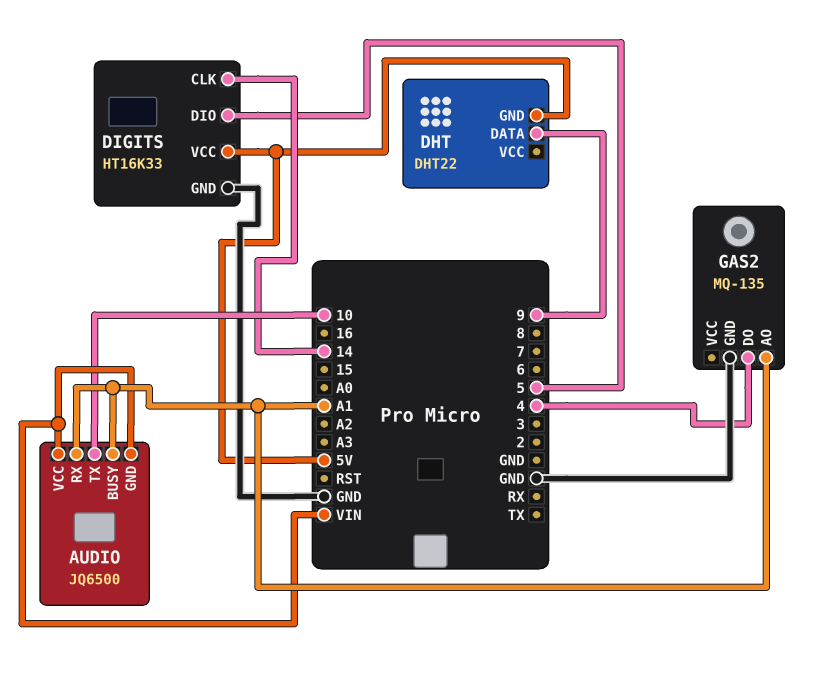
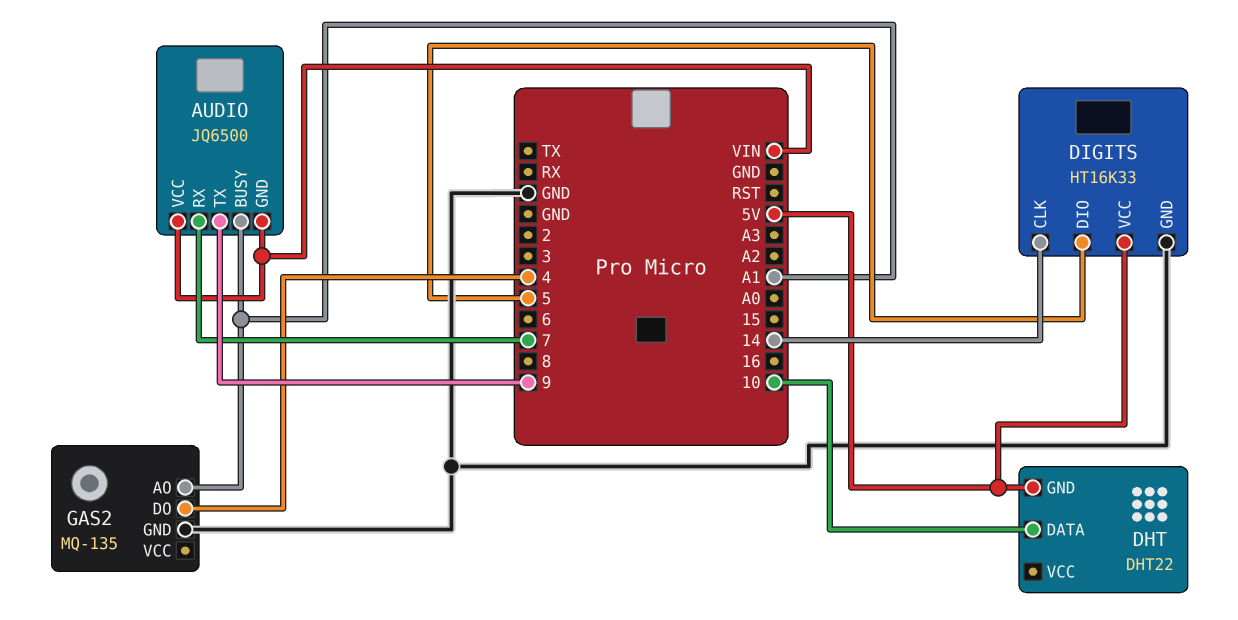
AUDIO pin RX: A1 -> 7
AUDIO pin TX: 10 -> 9
DHT pin DATA: 9 -> 10

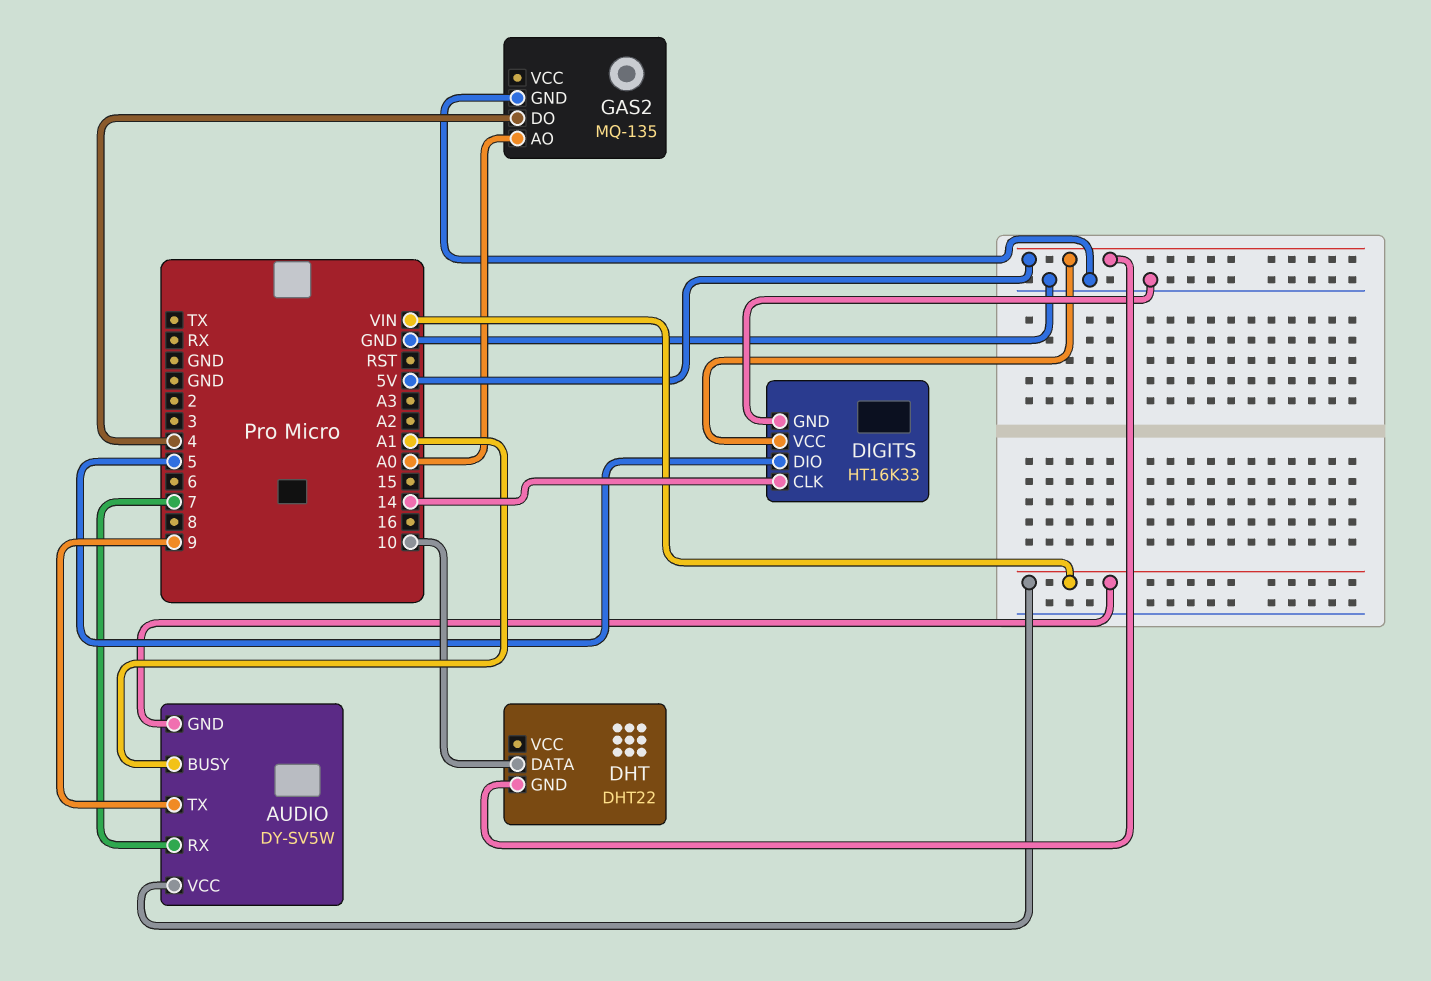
AUDIO: JQ6500 -> DY-SV5W
GAS2 pin AO: A1 -> A0

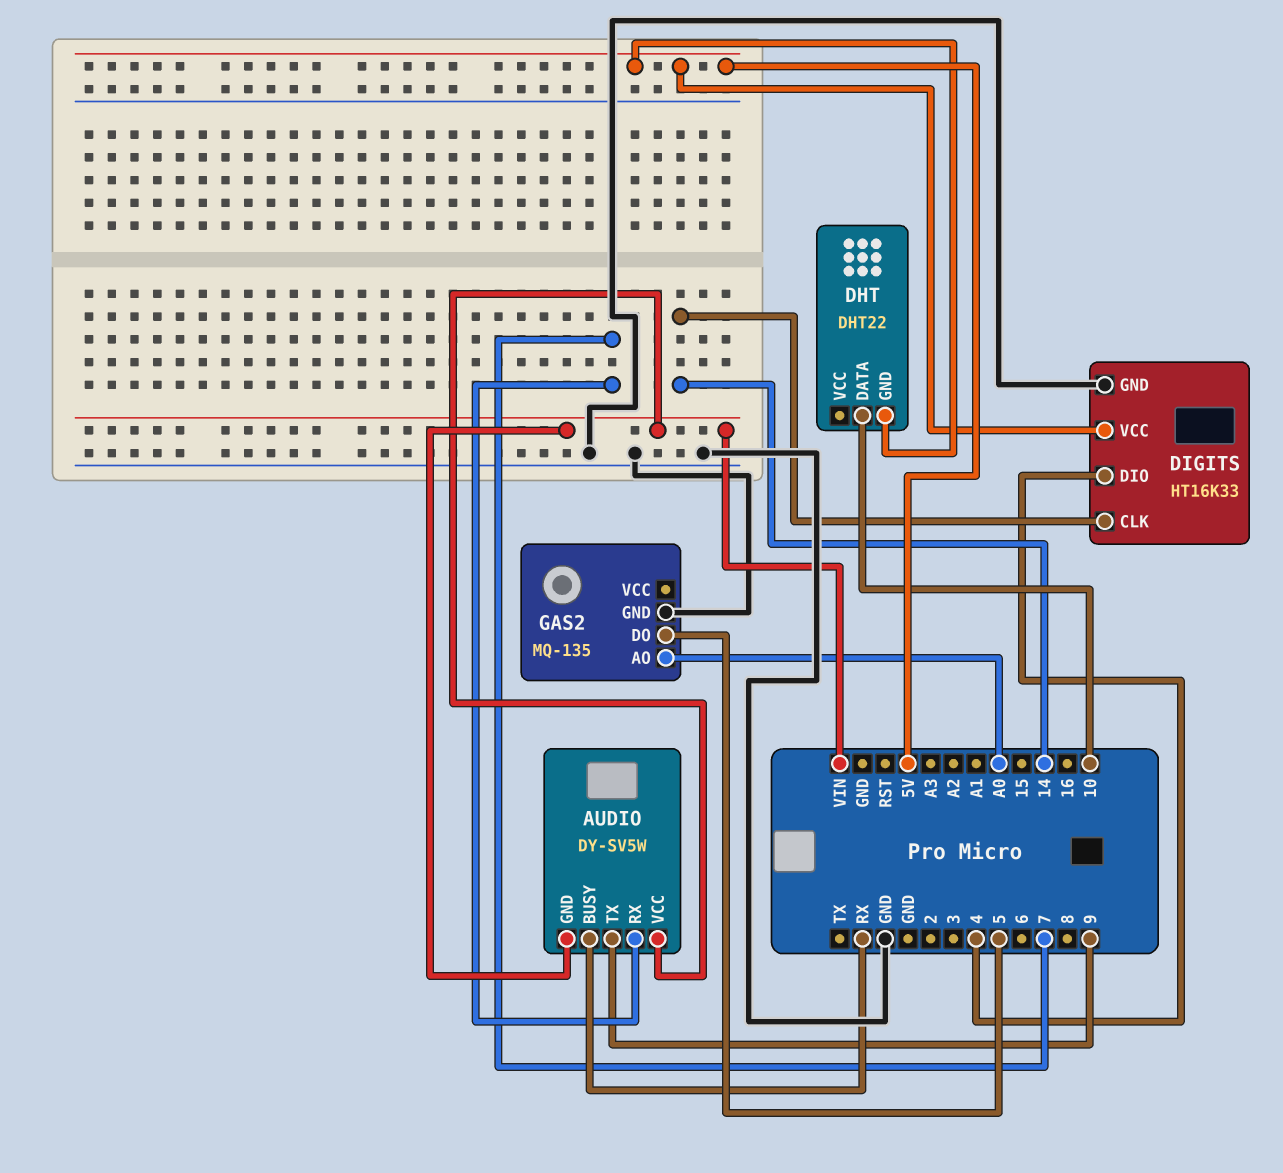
AUDIO pin BUSY: A1 -> RX
DIGITS pin DIO: 5 -> 4
GAS2 pin DO: 4 -> 5

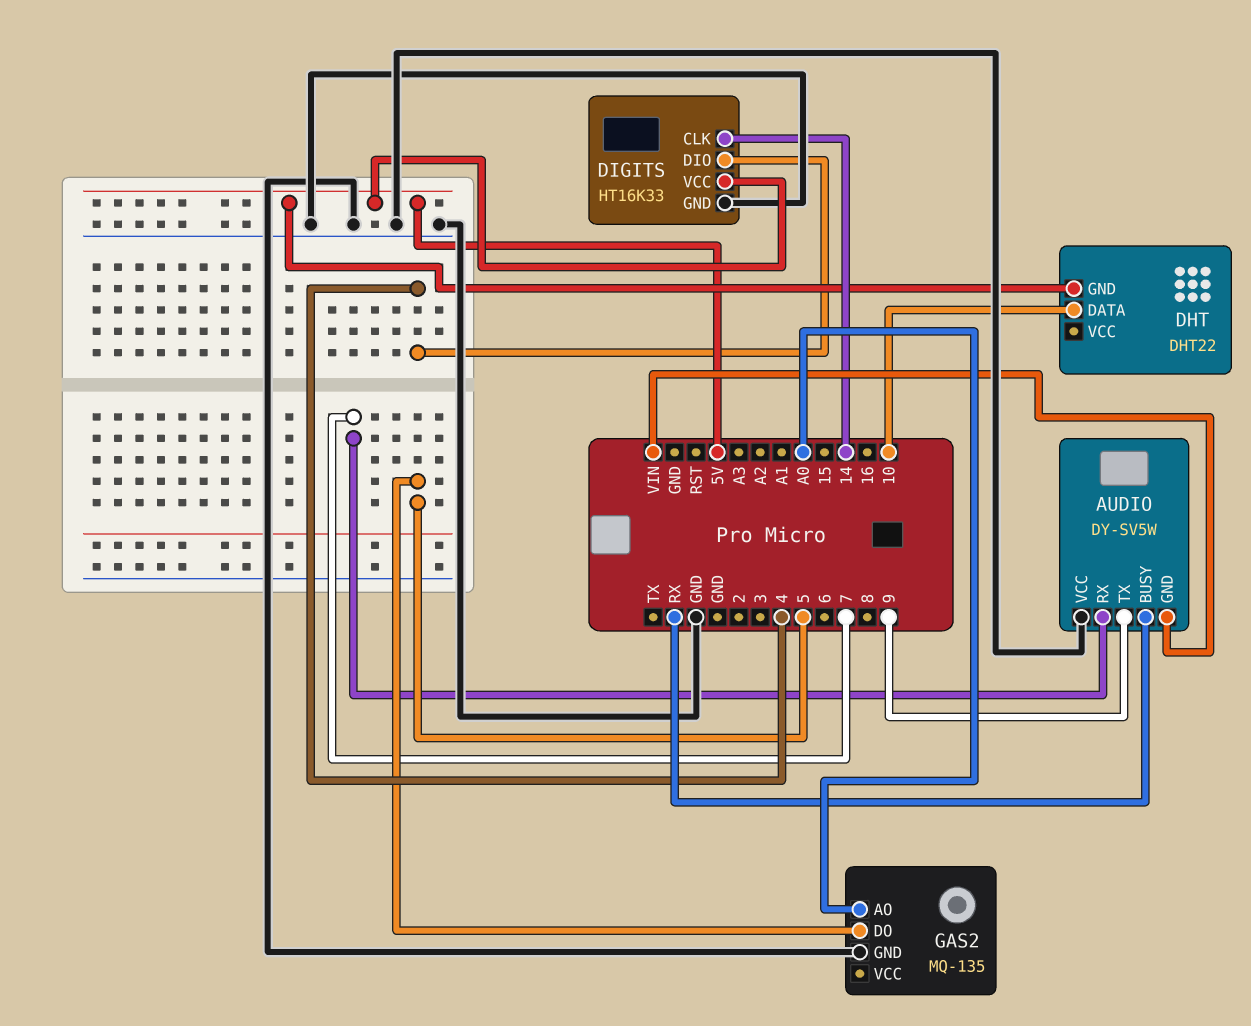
AUDIO pin VCC: VIN -> GND

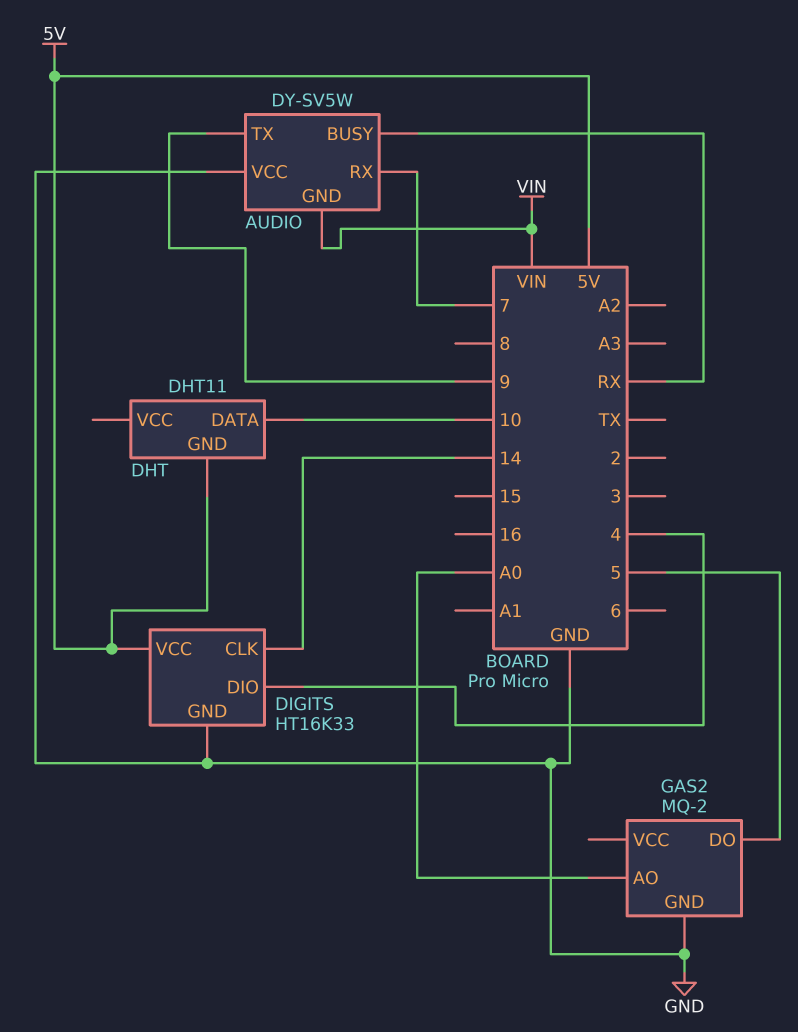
DHT: DHT22 -> DHT11
GAS2: MQ-135 -> MQ-2

